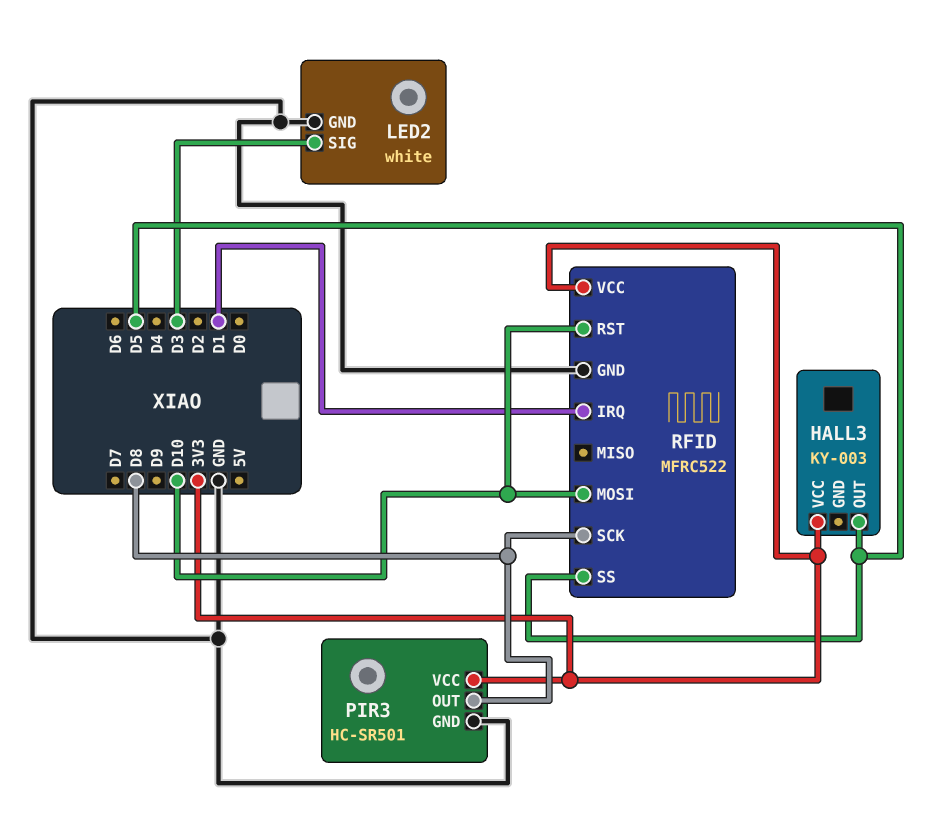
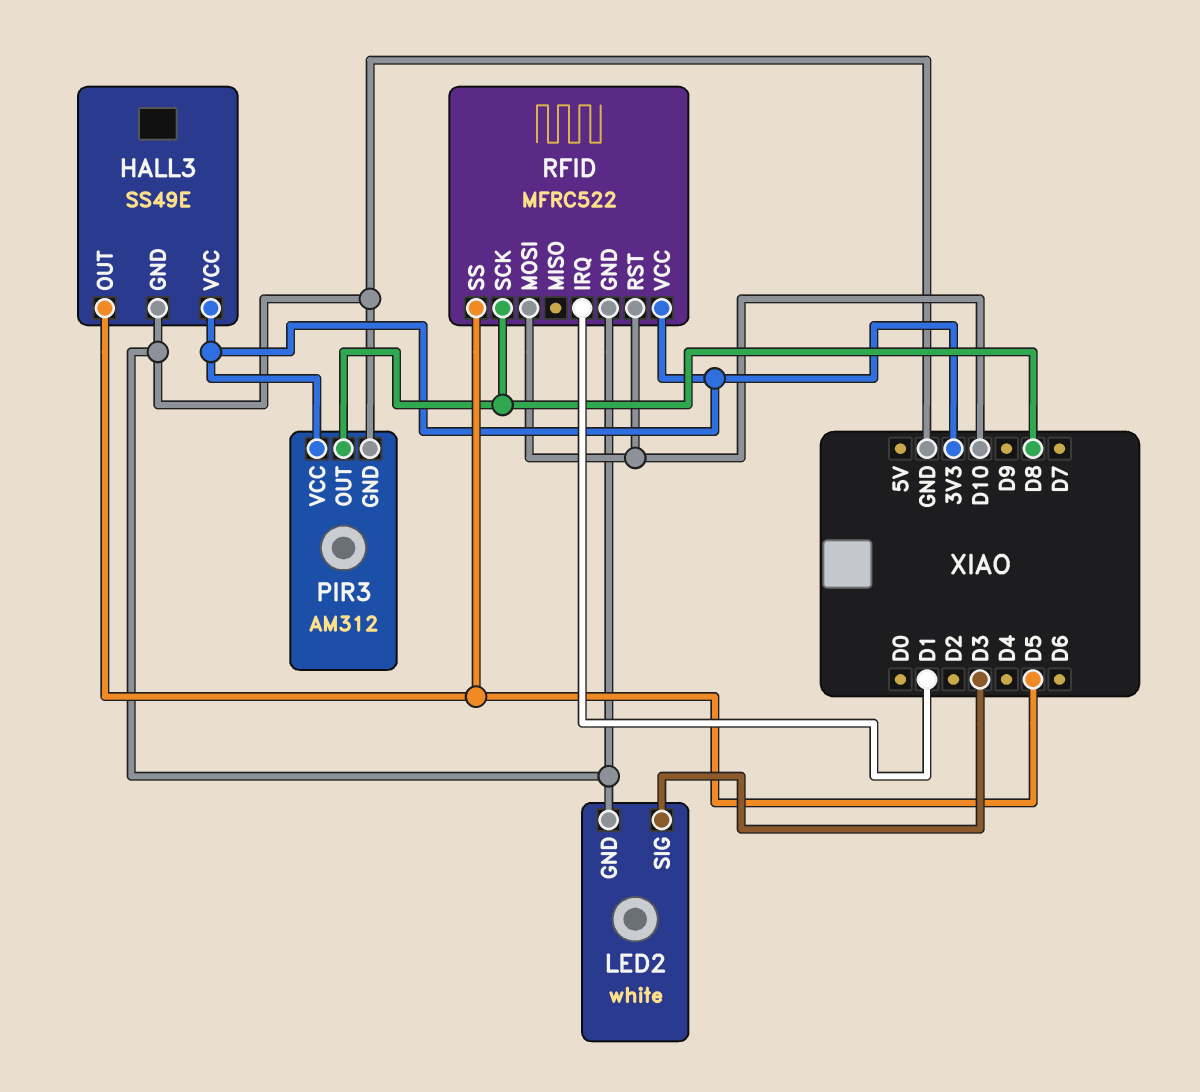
HALL3: KY-003 -> SS49E
HALL3 pin GND: none -> GND
PIR3: HC-SR501 -> AM312

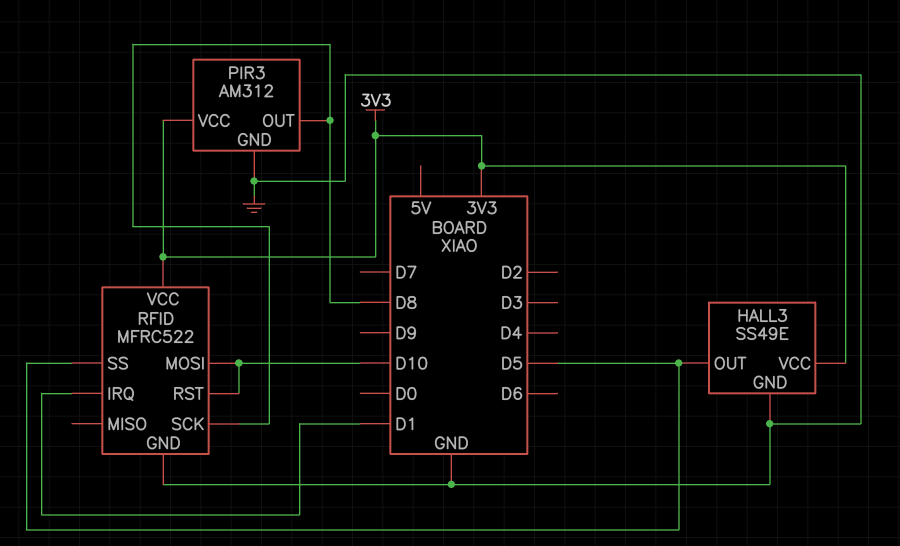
LED2: white -> none
LED2 pin GND: GND -> none
LED2 pin SIG: D3 -> none

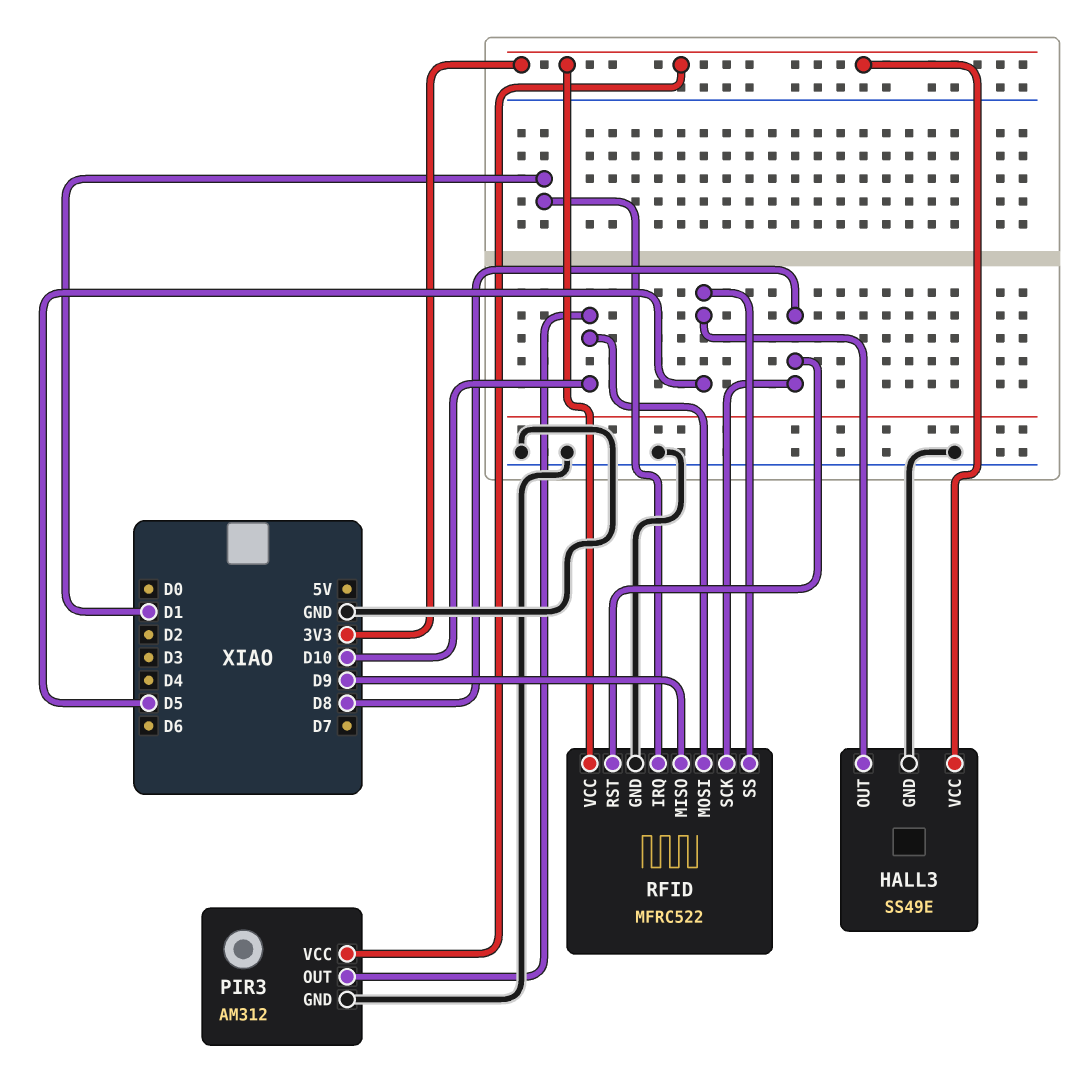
PIR3 pin OUT: D8 -> D10
RFID pin MISO: none -> D9
RFID pin RST: D10 -> D8

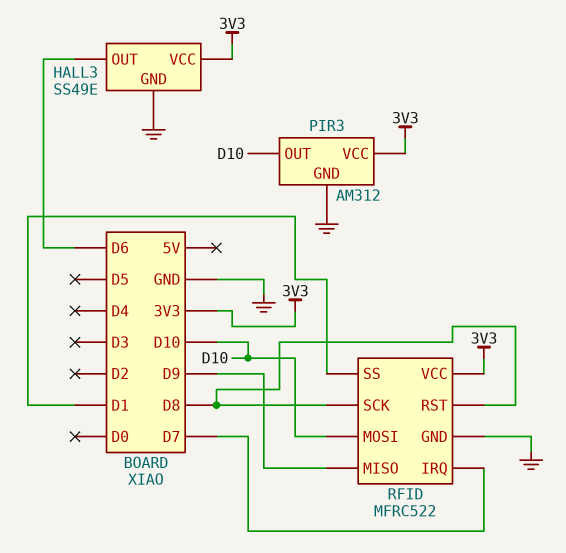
HALL3 pin OUT: D5 -> D6
RFID pin IRQ: D1 -> D7
RFID pin SS: D5 -> D1

